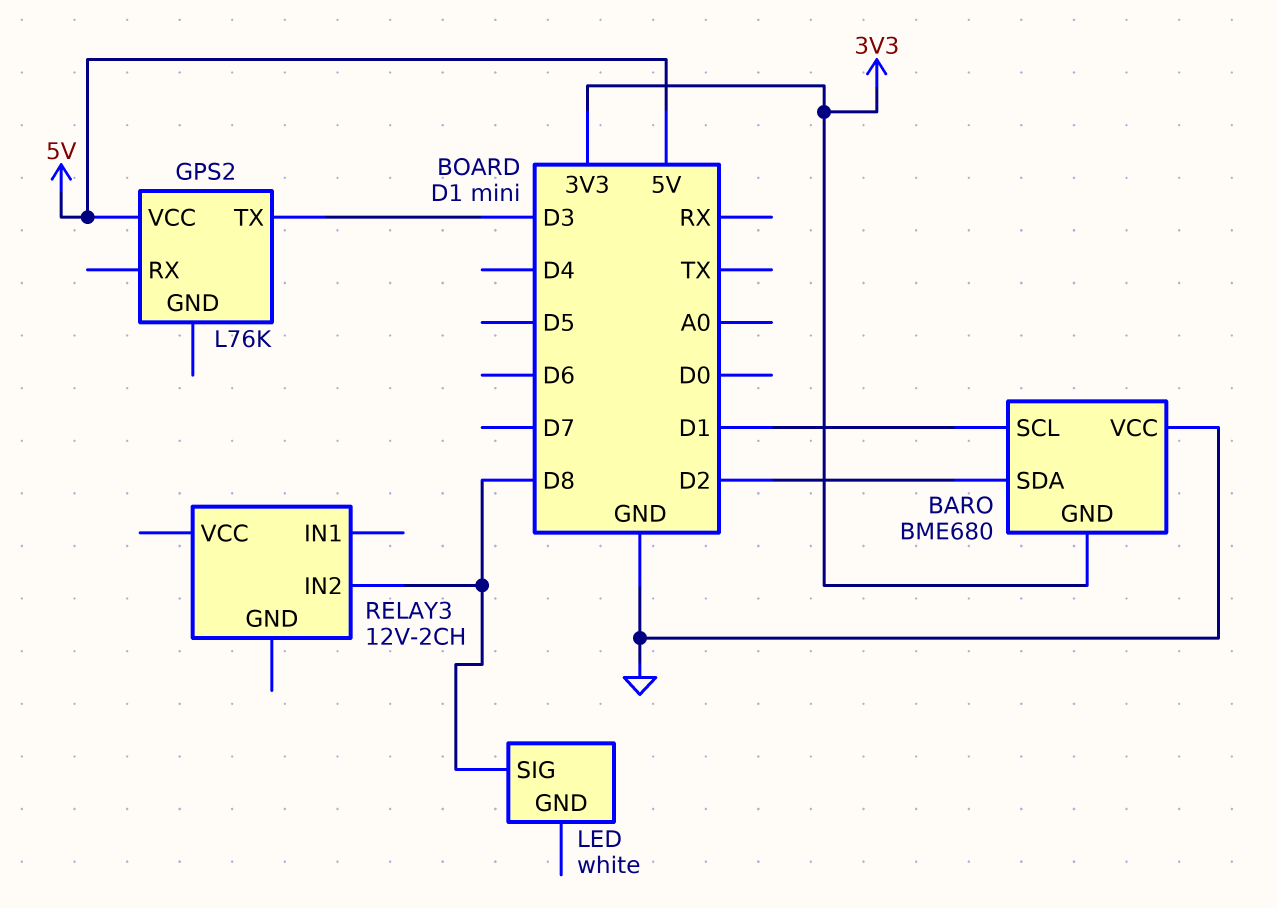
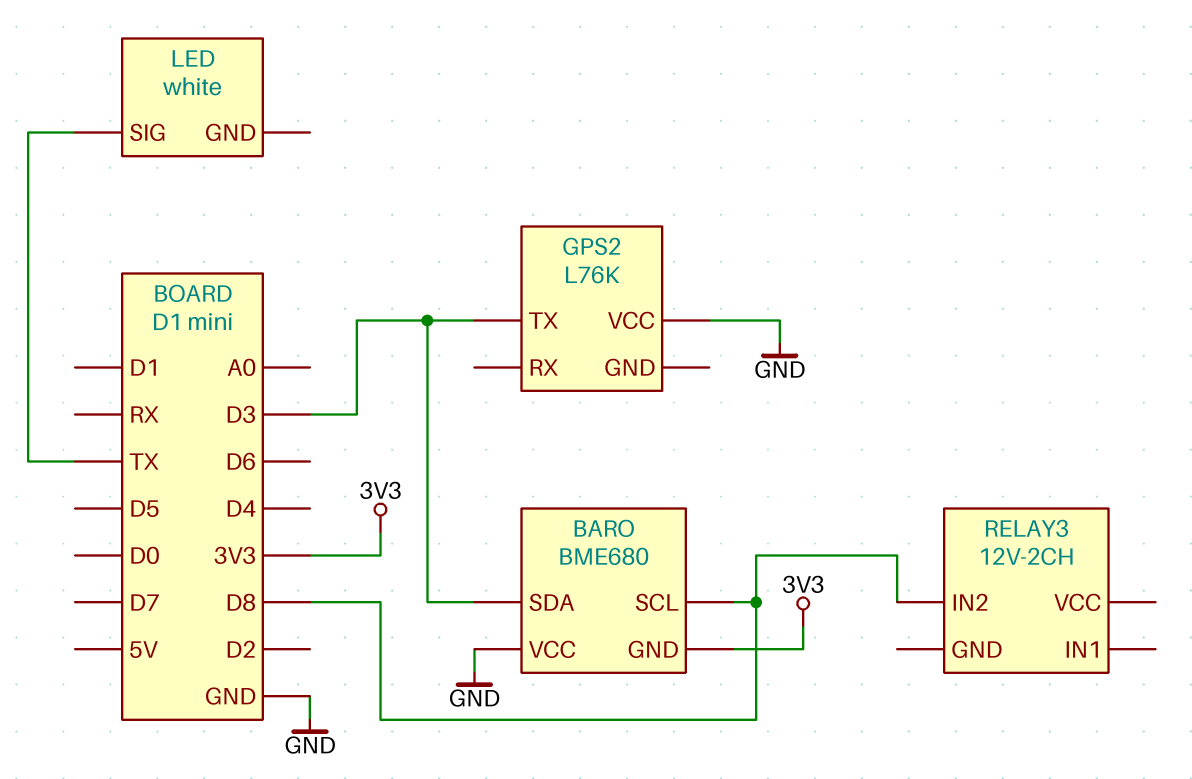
BARO pin SCL: D1 -> D8
BARO pin SDA: D2 -> D3
GPS2 pin VCC: 5V -> GND
LED pin SIG: D8 -> TX

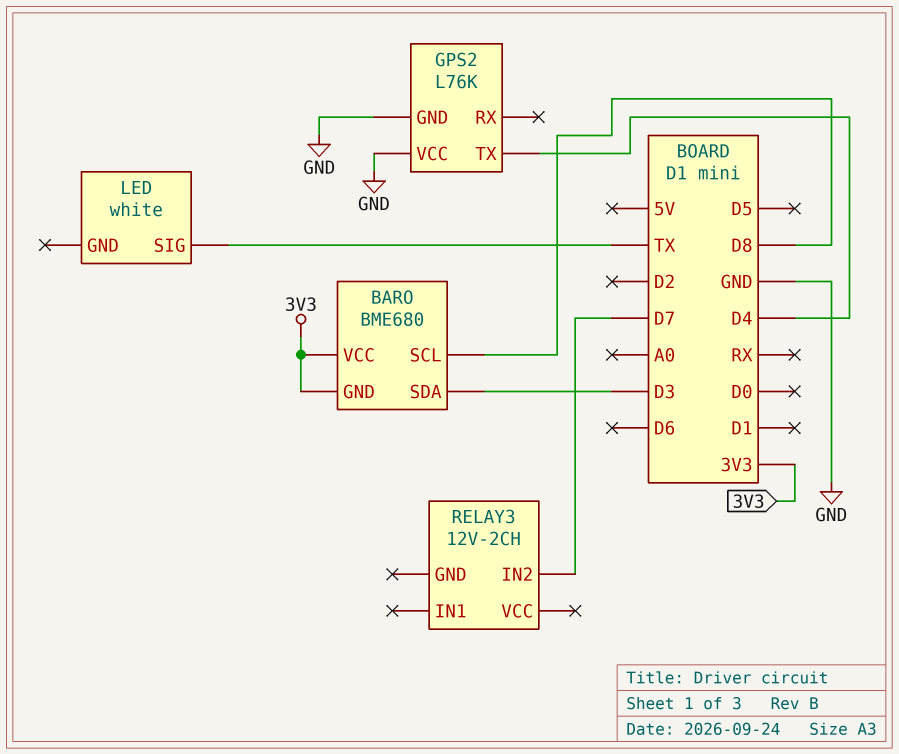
BARO pin VCC: GND -> 3V3
GPS2 pin GND: none -> GND
GPS2 pin TX: D3 -> D4
RELAY3 pin IN2: D8 -> D7

